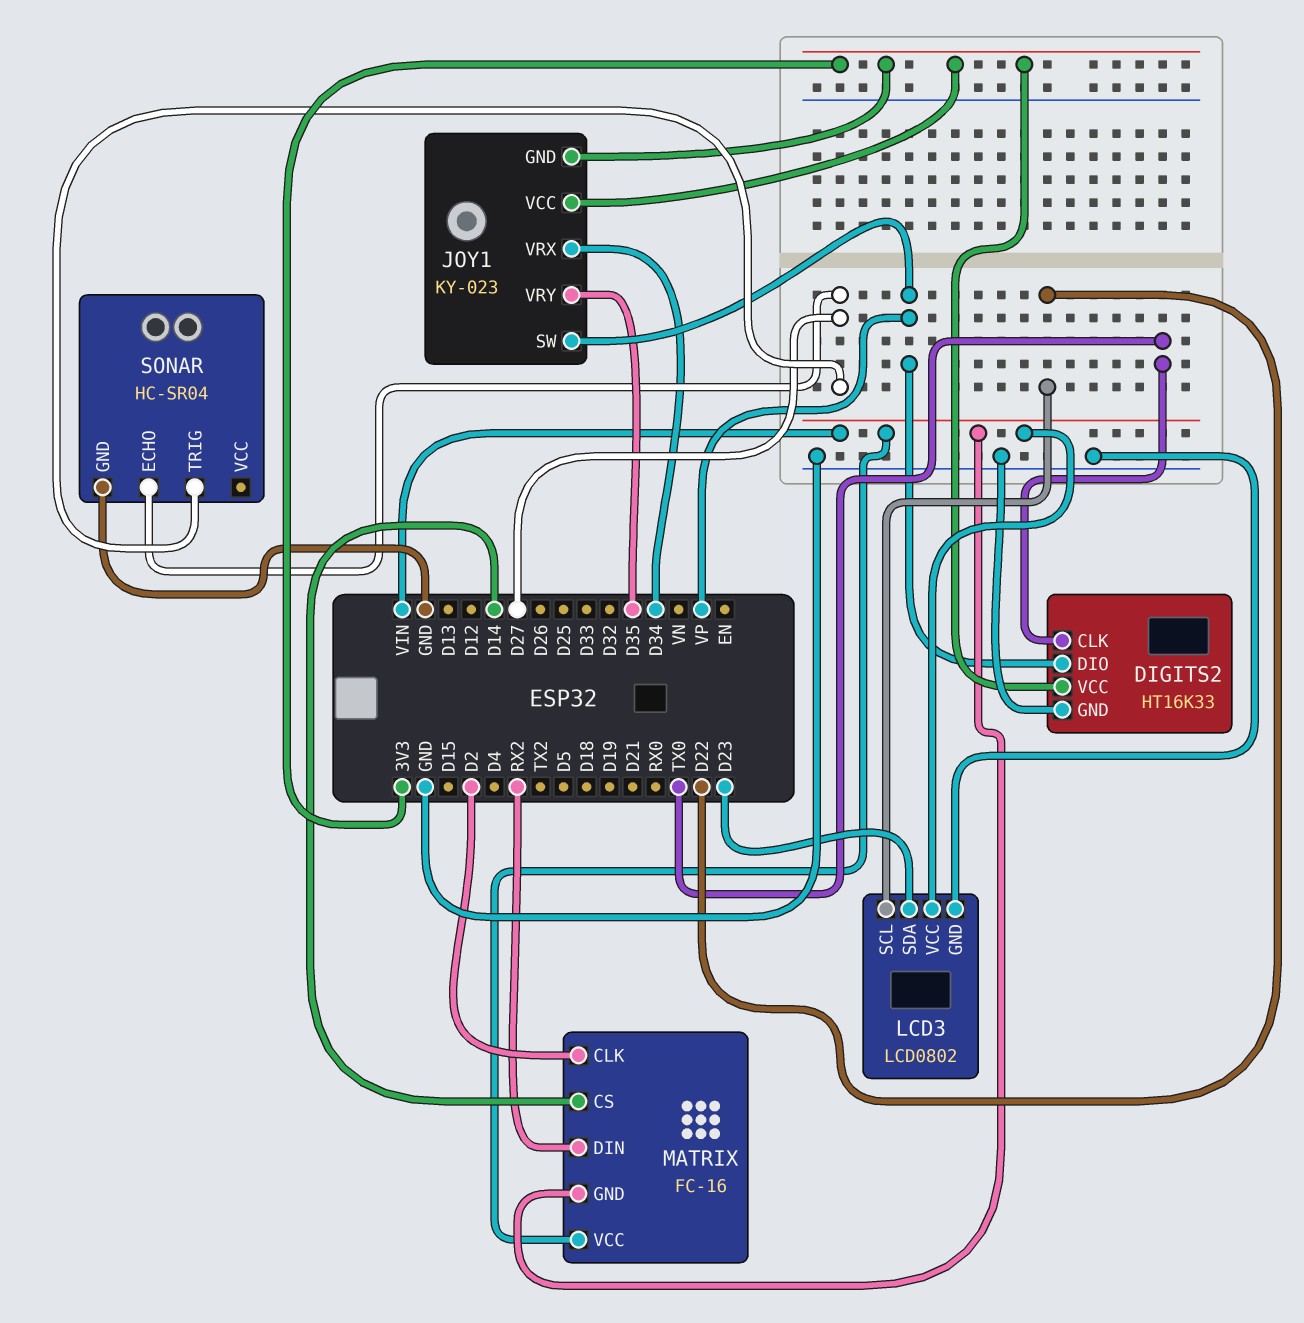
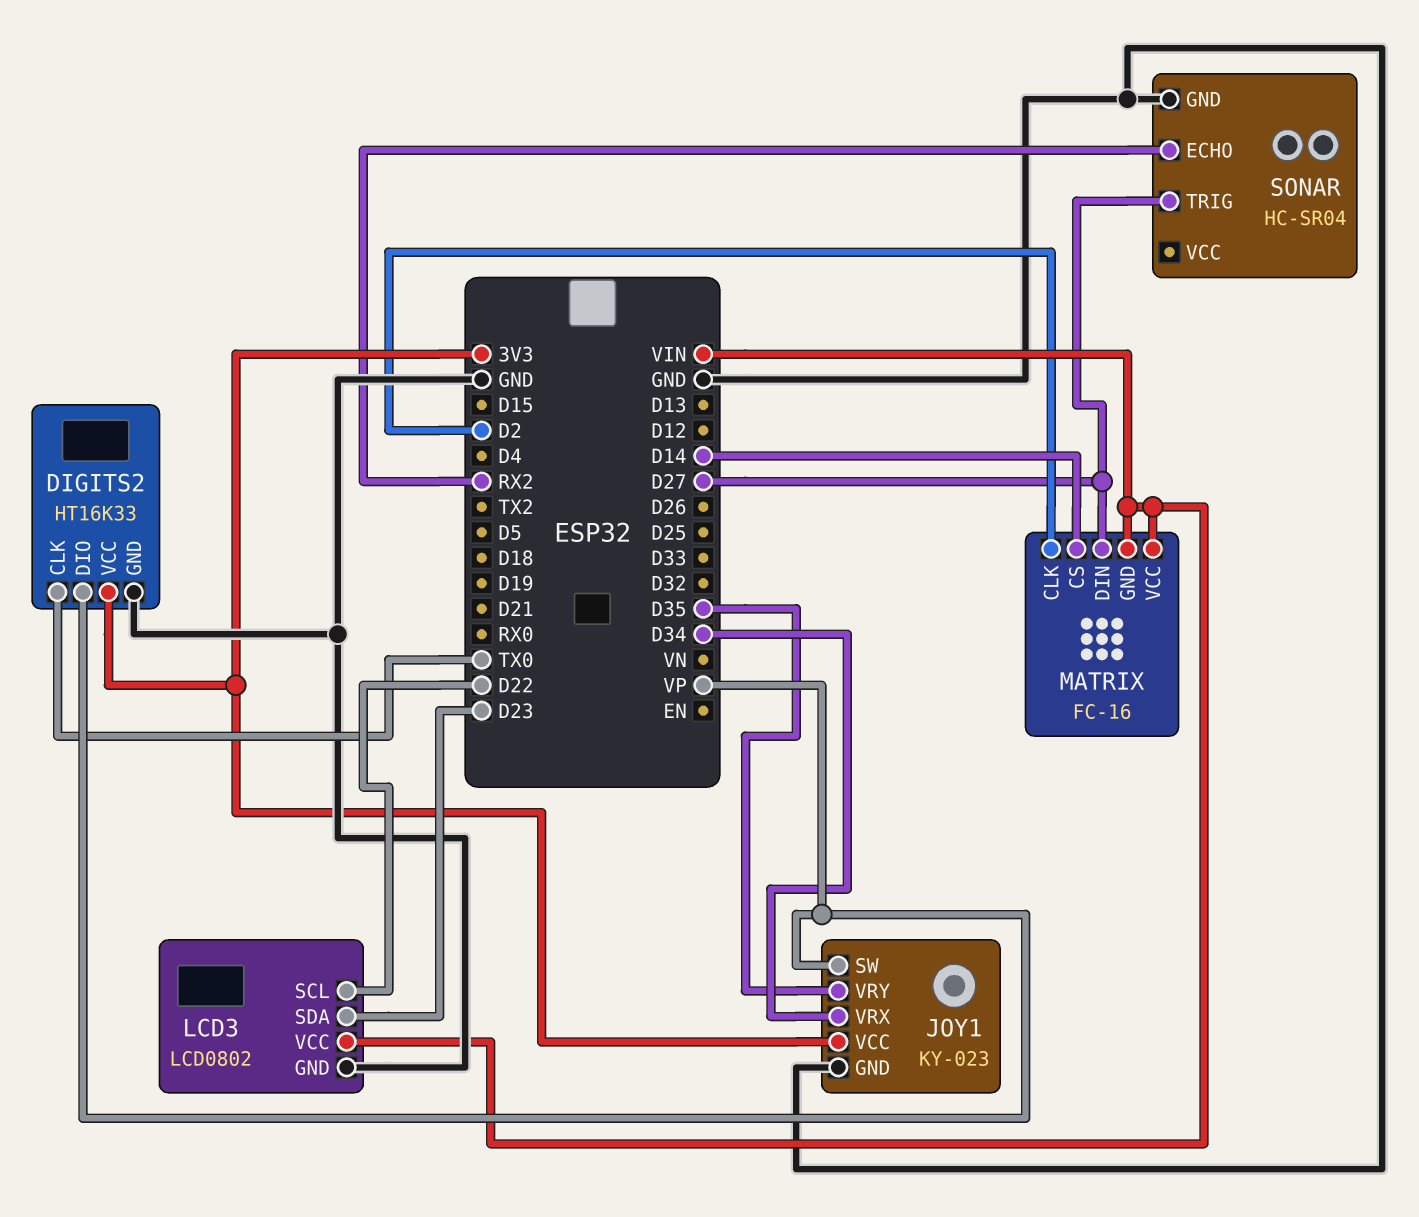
JOY1 pin GND: 3V3 -> GND
MATRIX pin DIN: RX2 -> D27
SONAR pin ECHO: D27 -> RX2

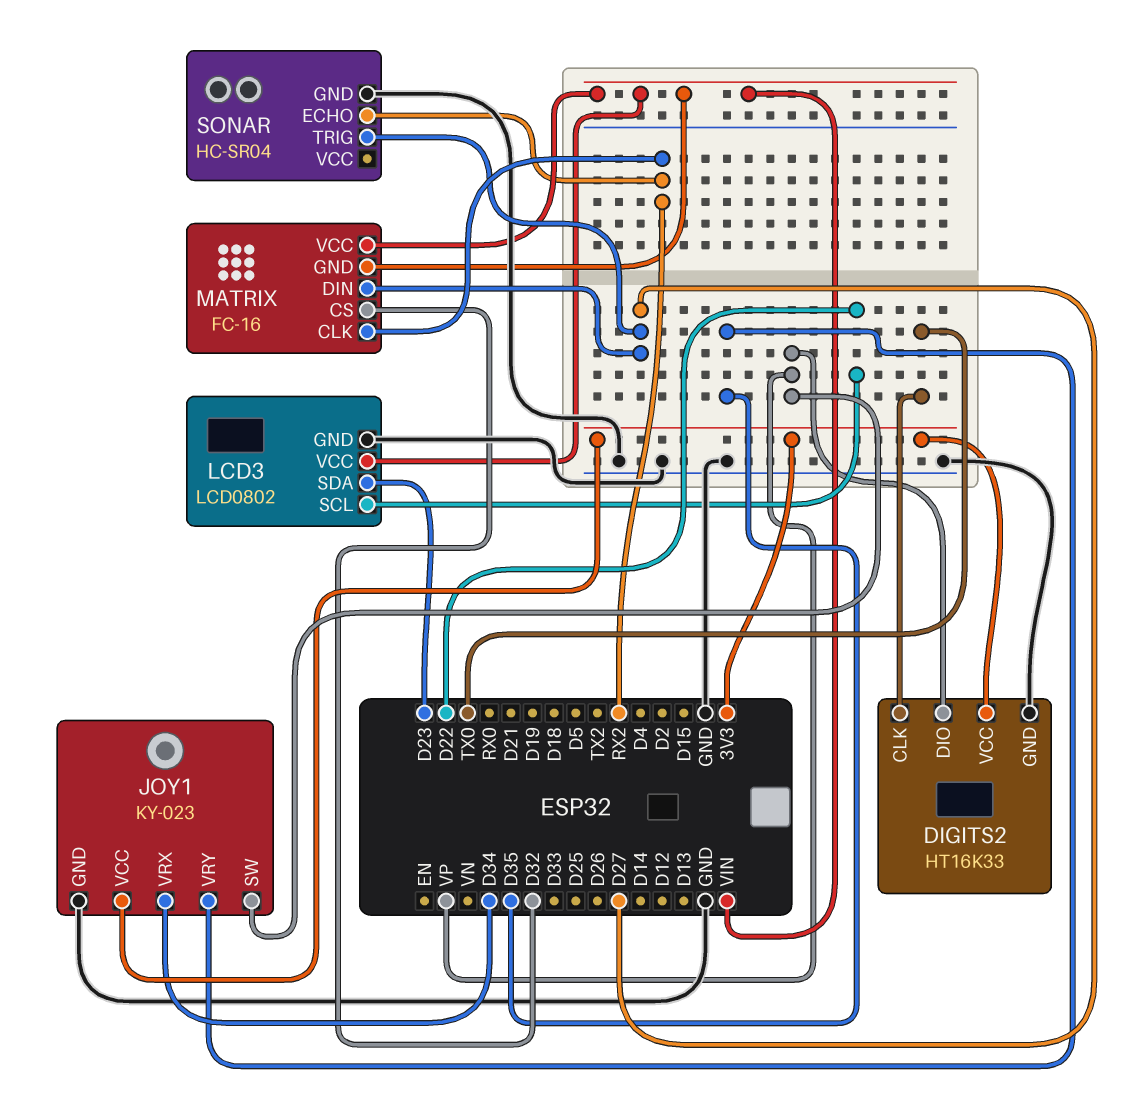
MATRIX pin CLK: D2 -> RX2
MATRIX pin CS: D14 -> D32

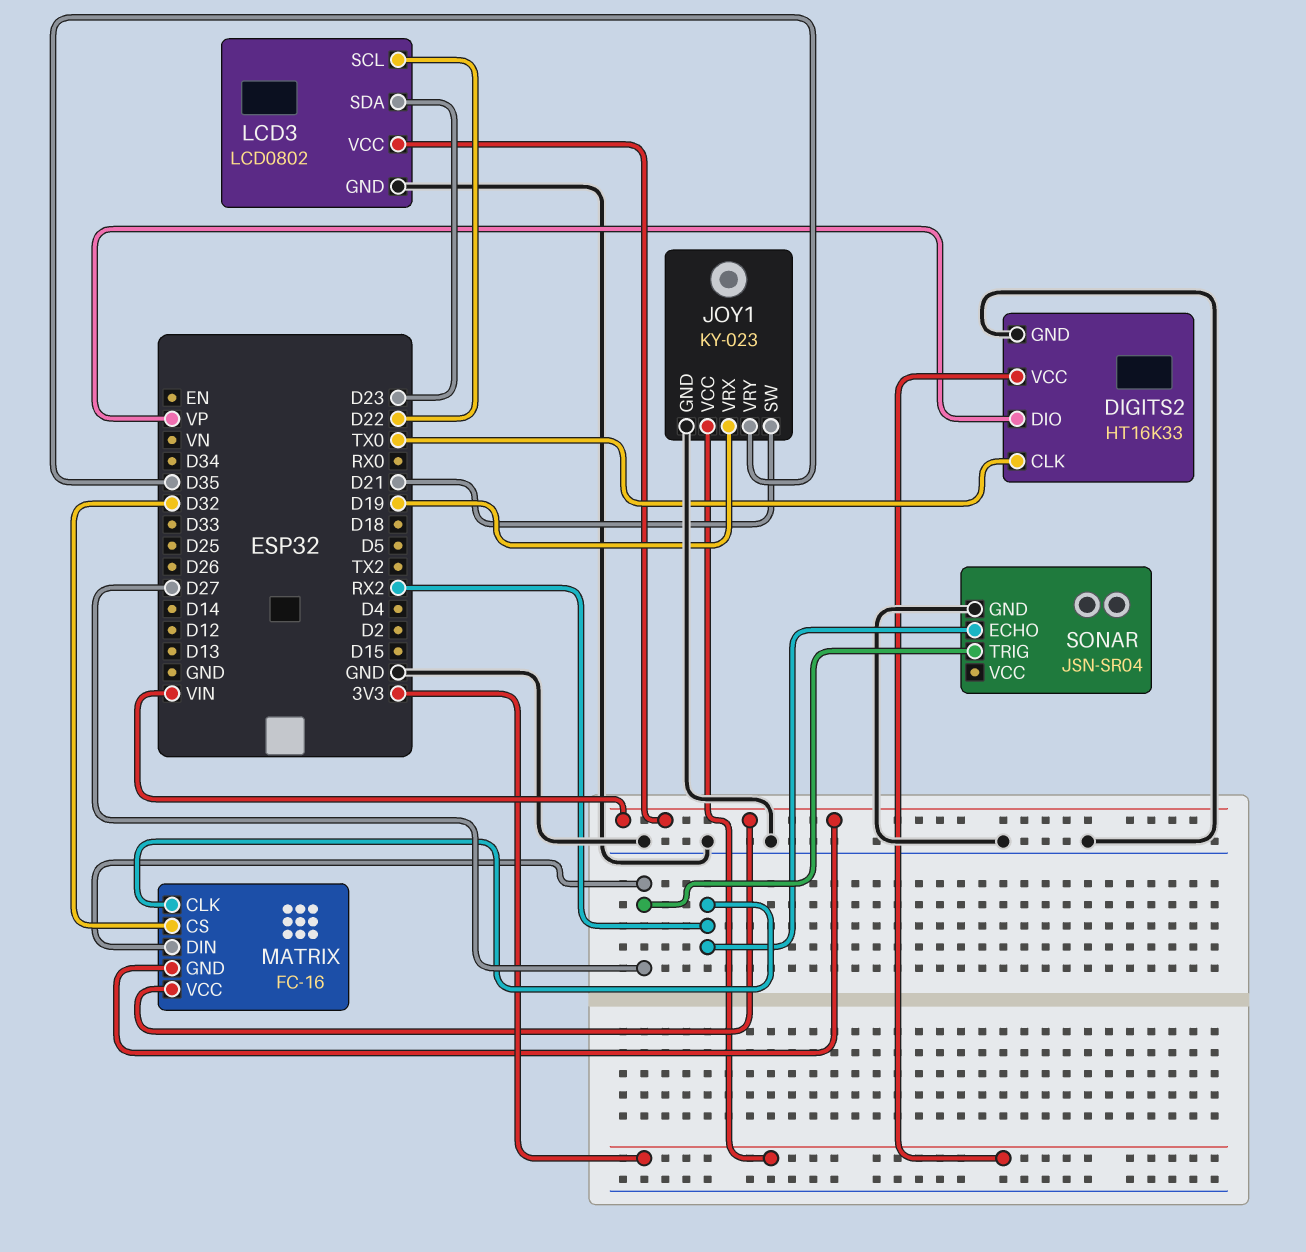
JOY1 pin SW: VP -> D21
JOY1 pin VRX: D34 -> D19
SONAR: HC-SR04 -> JSN-SR04

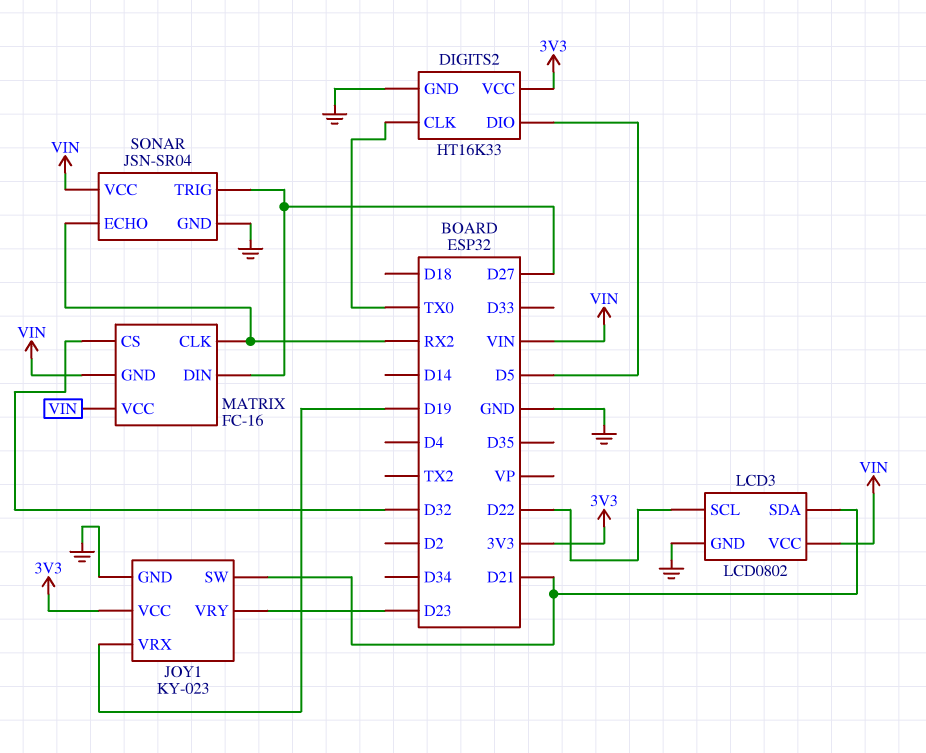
DIGITS2 pin DIO: VP -> D5
JOY1 pin VRY: D35 -> D23
LCD3 pin SDA: D23 -> D21
SONAR pin VCC: none -> VIN

